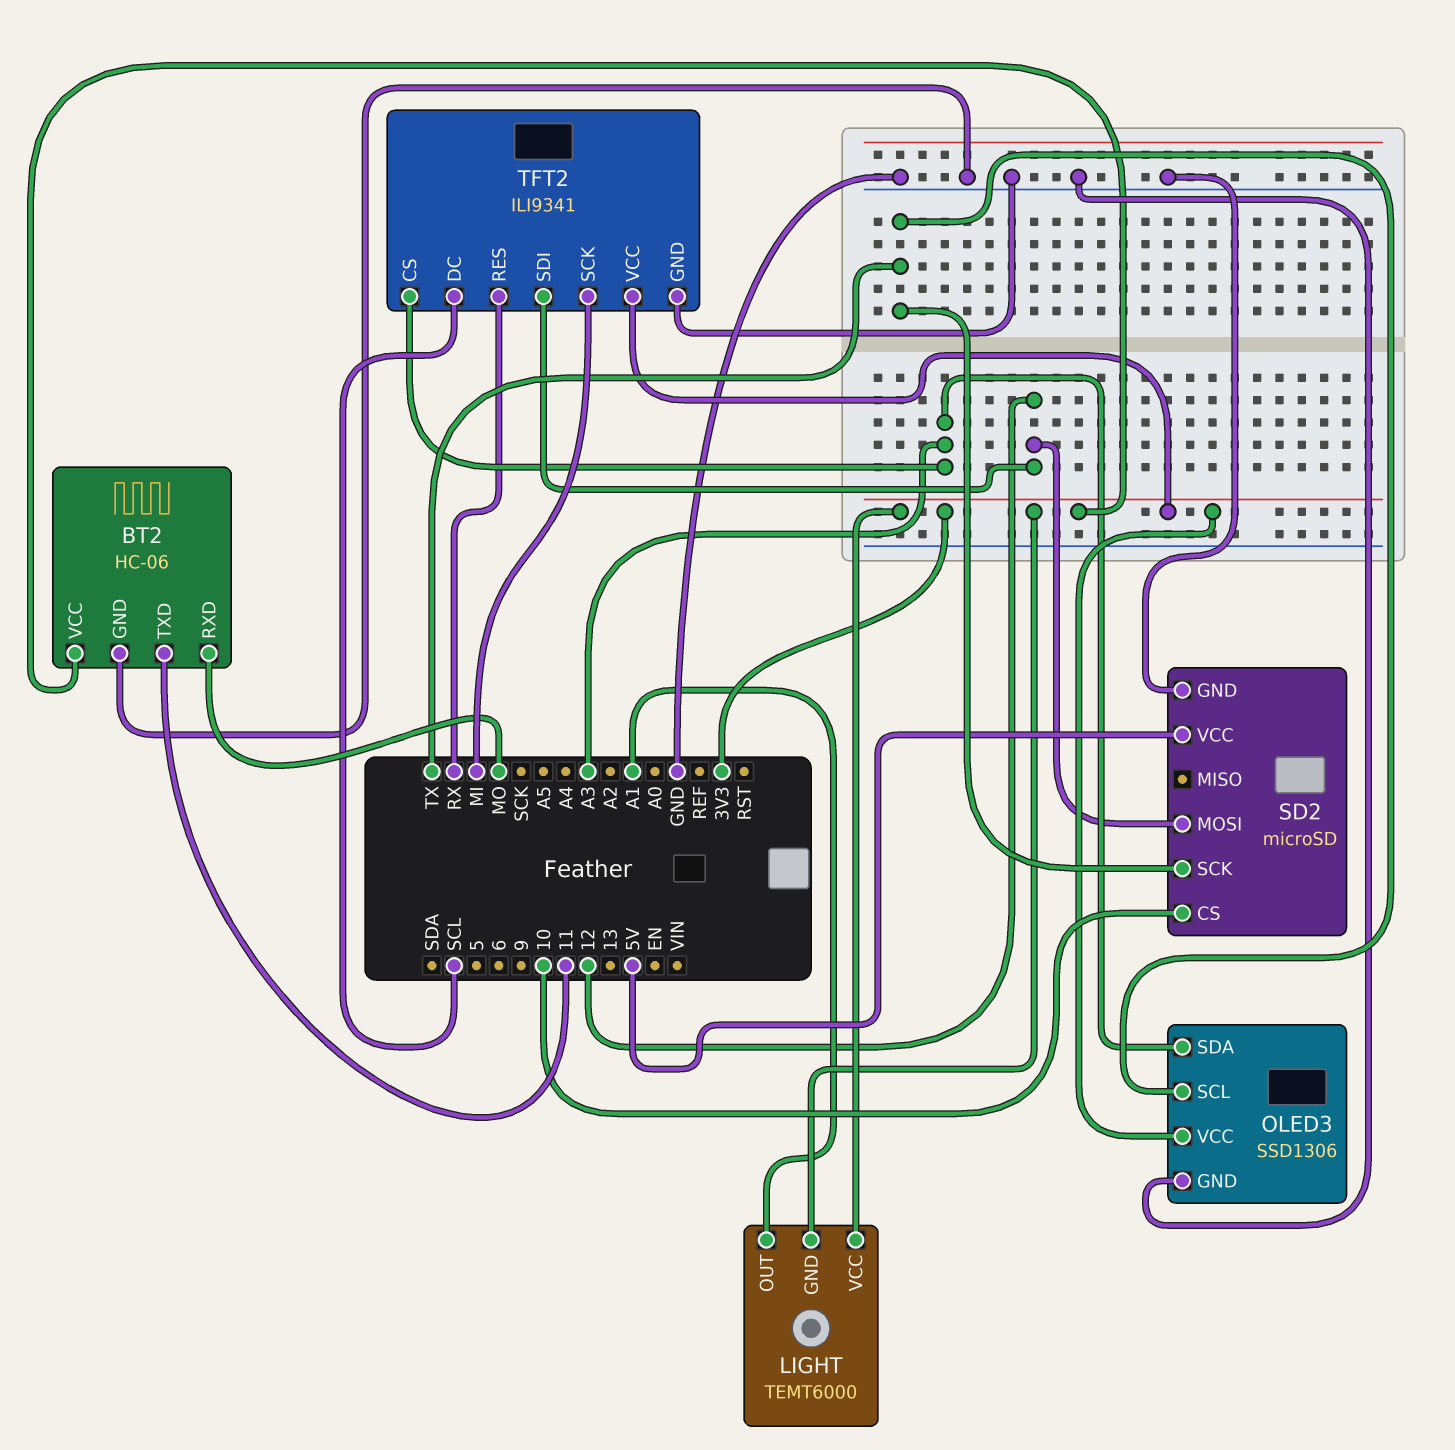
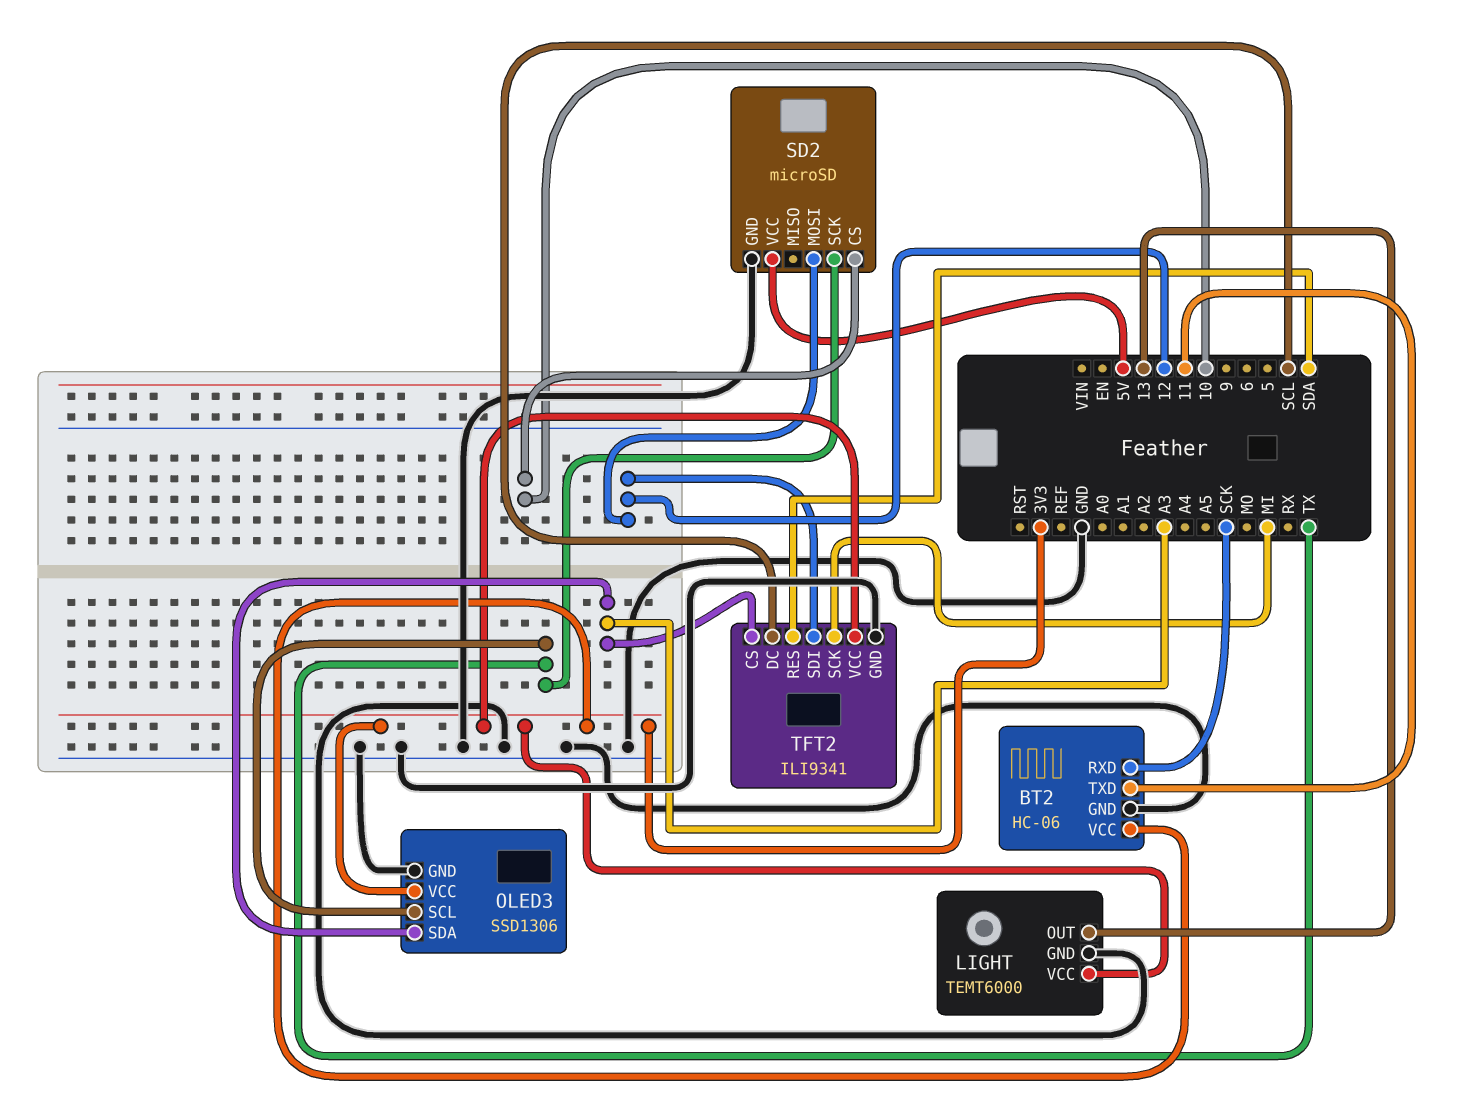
BT2 pin RXD: MO -> SCK
LIGHT pin GND: 3V3 -> GND
LIGHT pin OUT: A1 -> 13
TFT2 pin RES: RX -> SDA

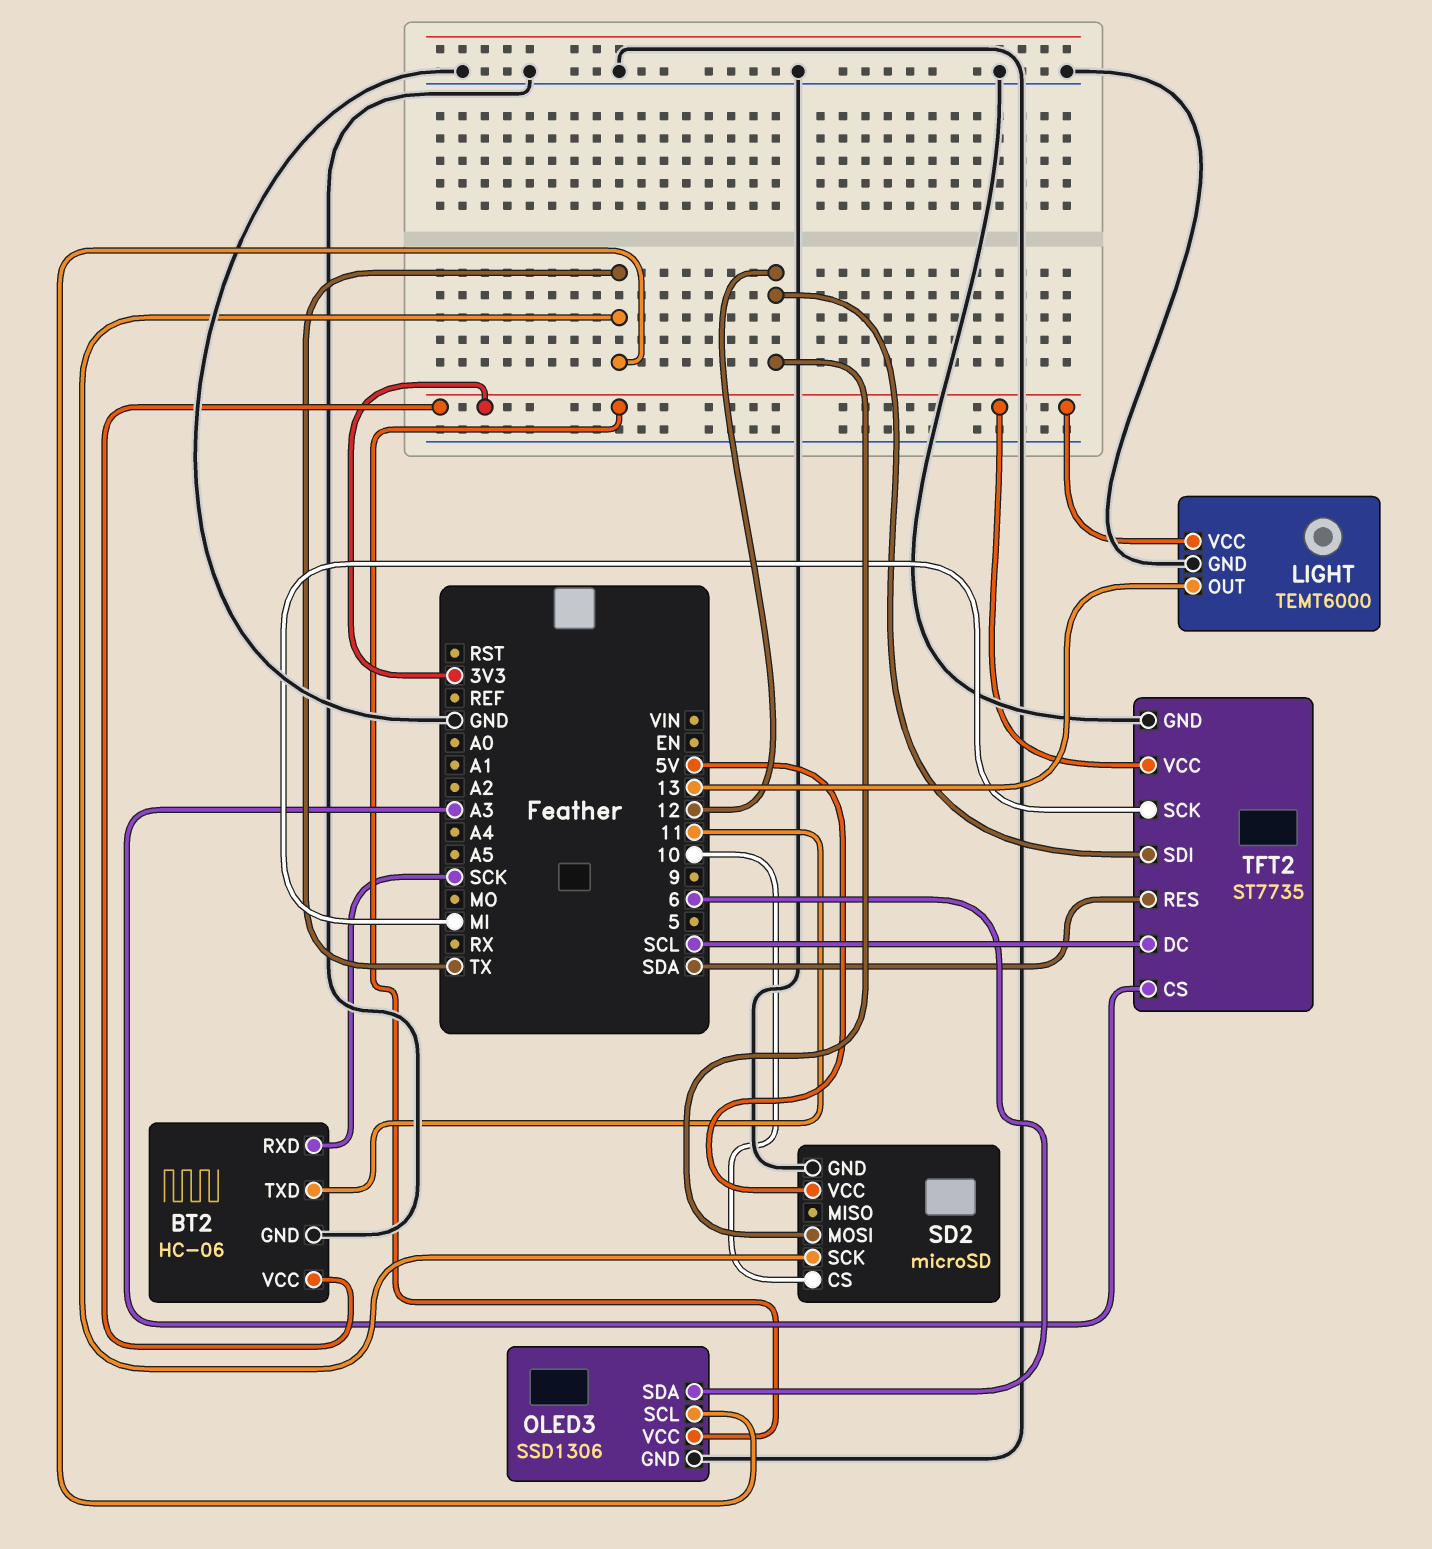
OLED3 pin SDA: A3 -> 6
TFT2: ILI9341 -> ST7735

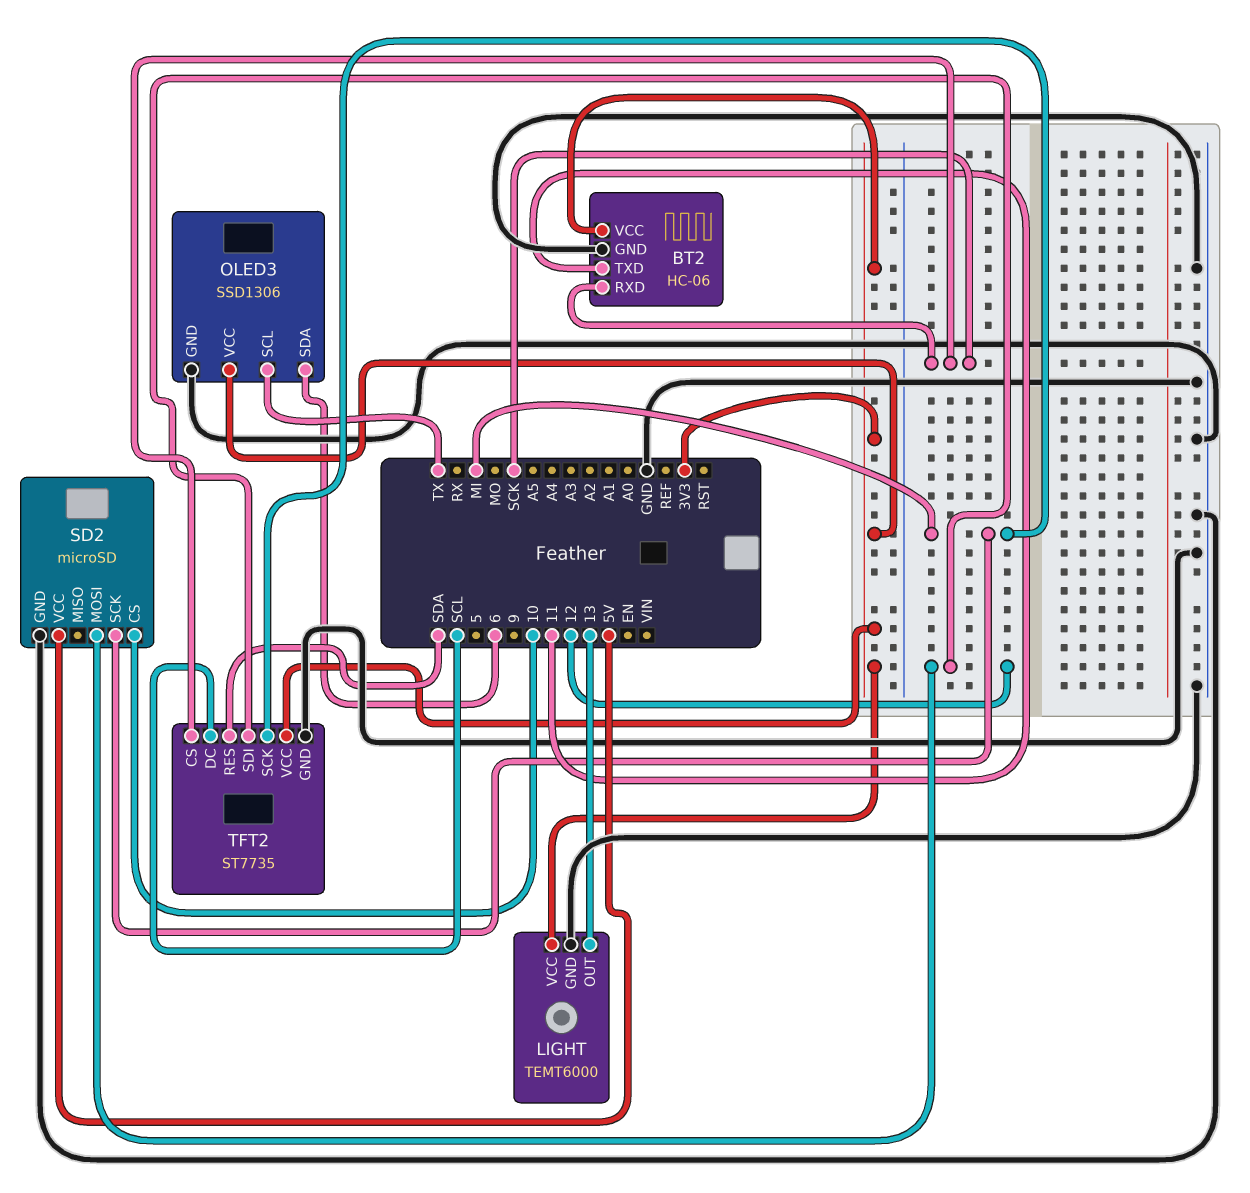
SD2 pin SCK: TX -> MI
TFT2 pin CS: A3 -> SCK

